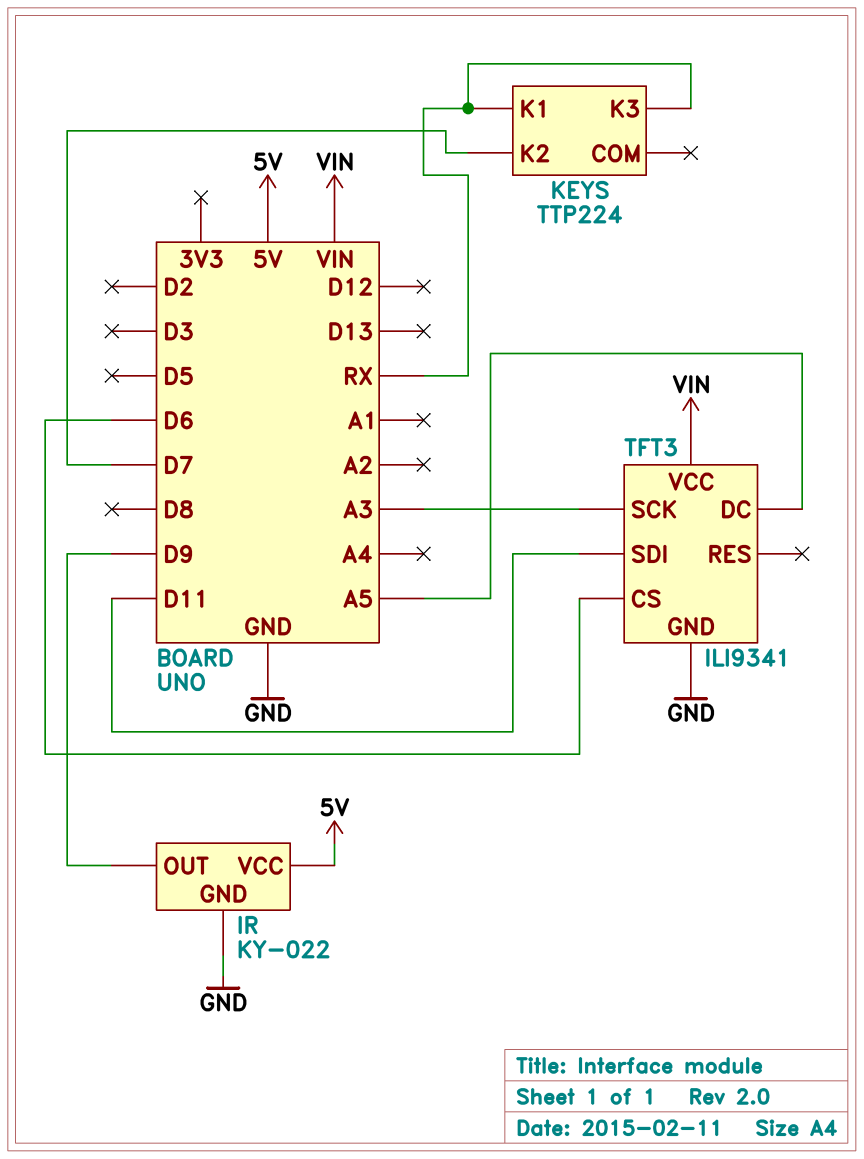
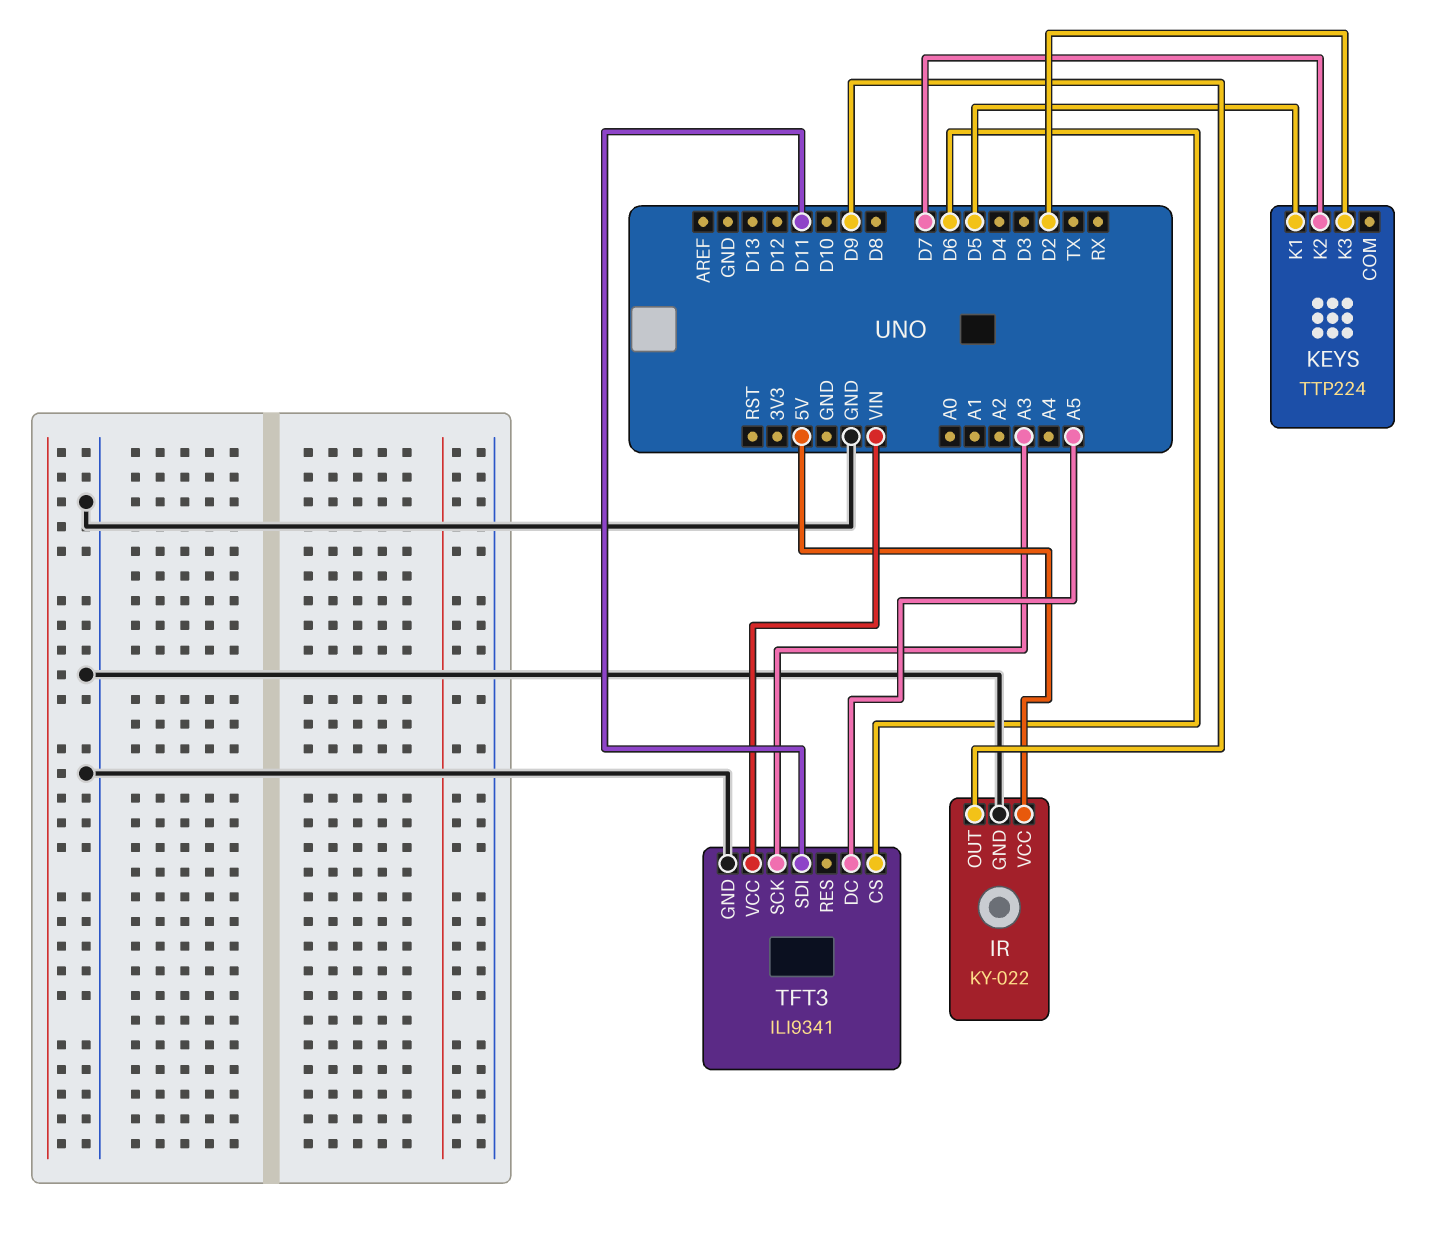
KEYS pin K1: RX -> D5
KEYS pin K3: RX -> D2

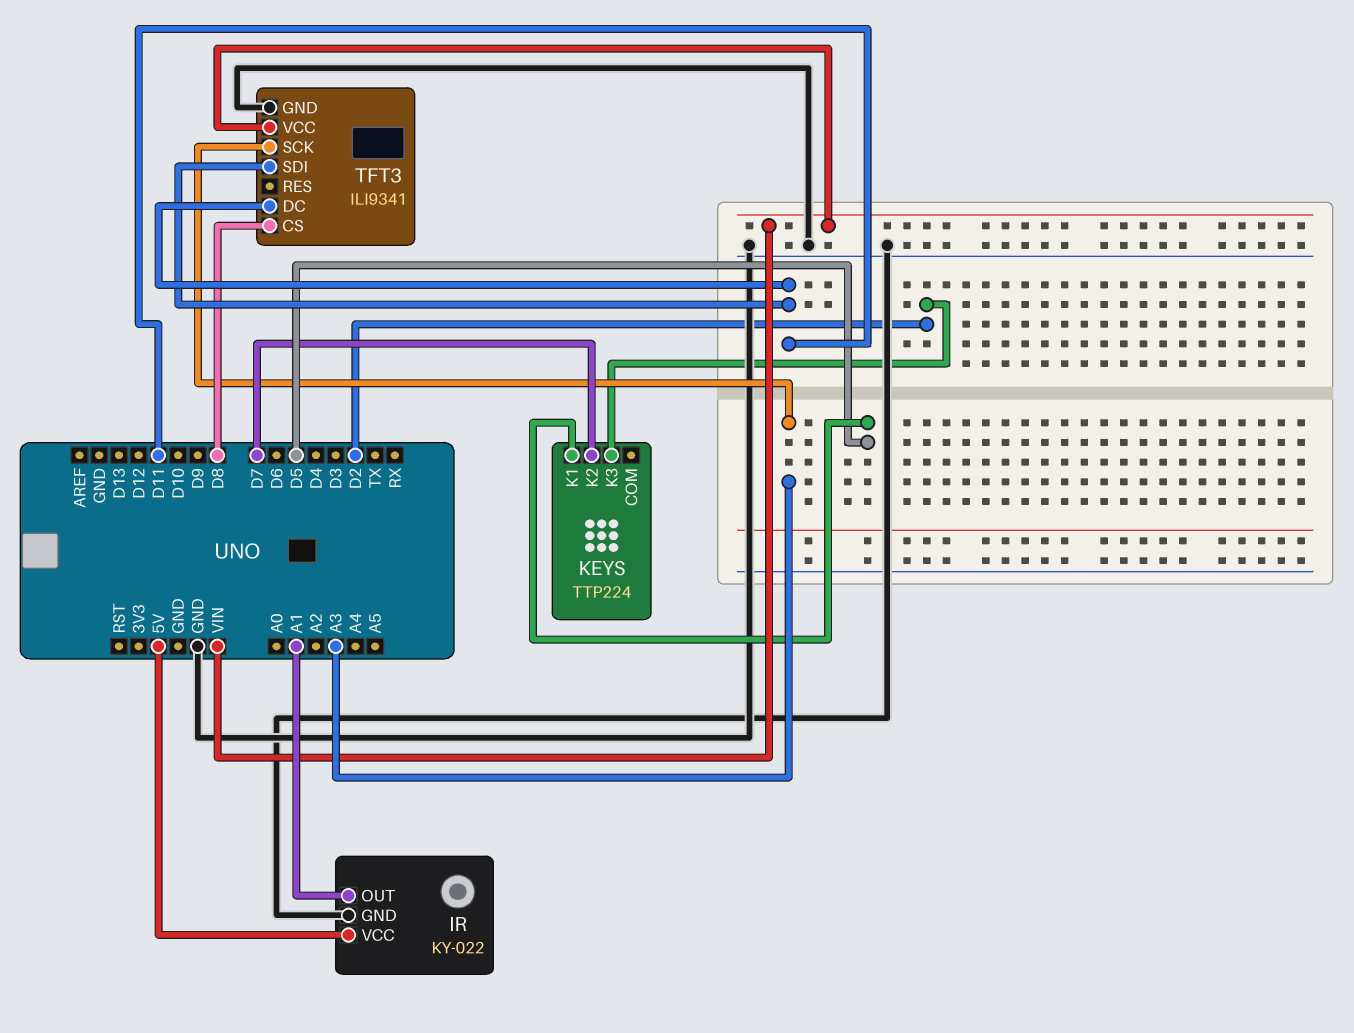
IR pin OUT: D9 -> A1
TFT3 pin CS: D6 -> D8
TFT3 pin DC: A5 -> D11

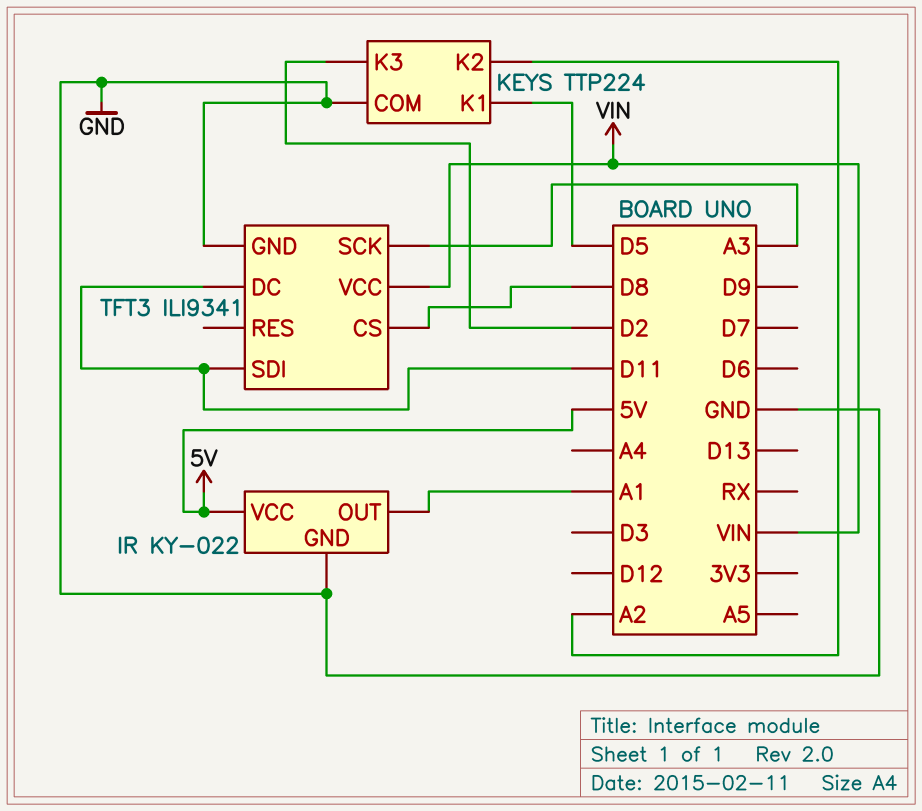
KEYS pin COM: none -> GND
KEYS pin K2: D7 -> A2

